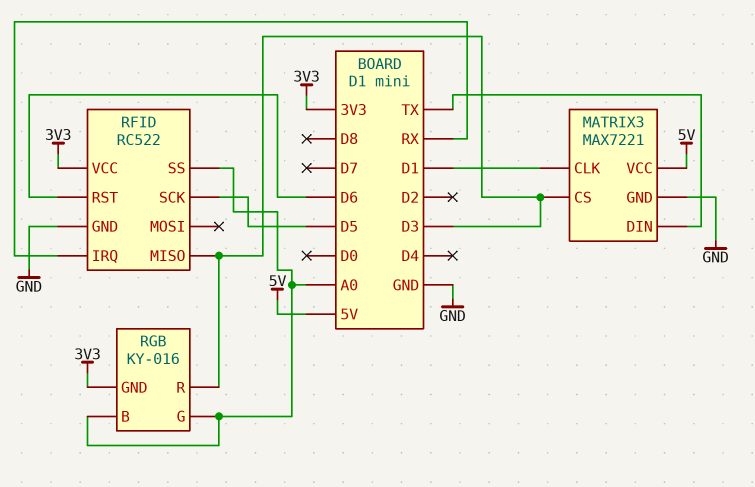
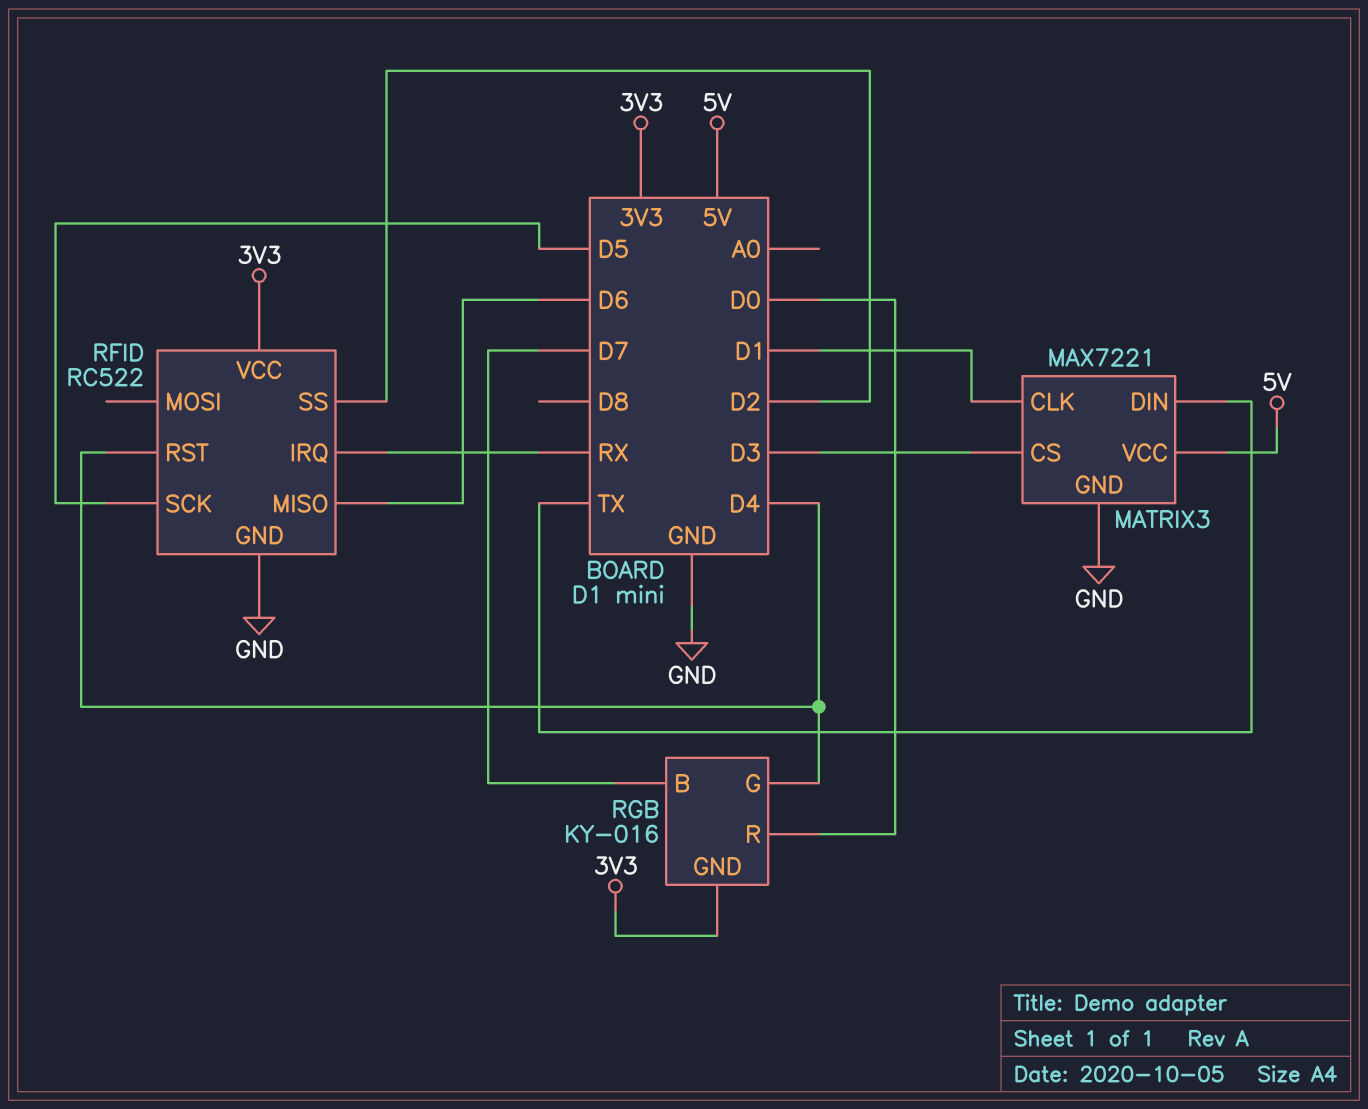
RFID pin MISO: D3 -> D6
RFID pin RST: D6 -> D4
RFID pin SS: A0 -> D2
RGB pin B: A0 -> D7
RGB pin G: A0 -> D4
RGB pin R: D3 -> D0

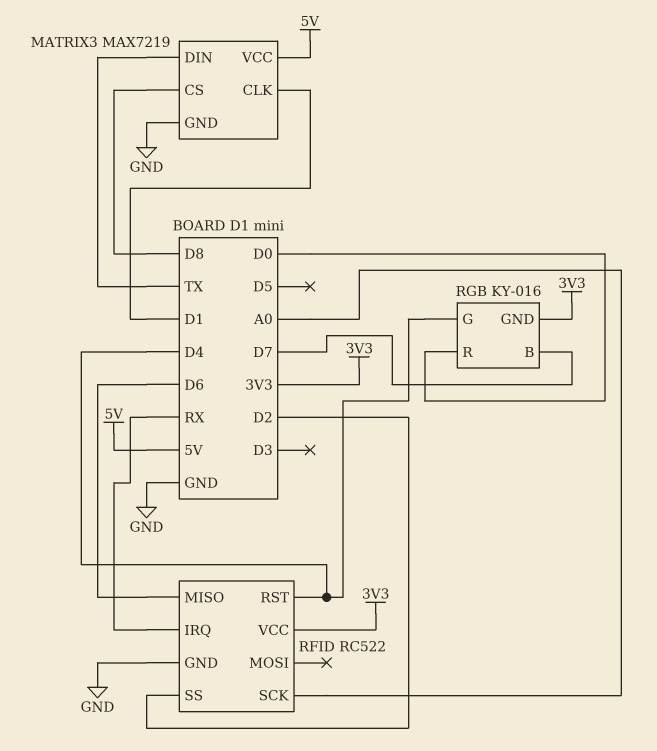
MATRIX3: MAX7221 -> MAX7219
MATRIX3 pin CS: D3 -> D8
RFID pin SCK: D5 -> A0

